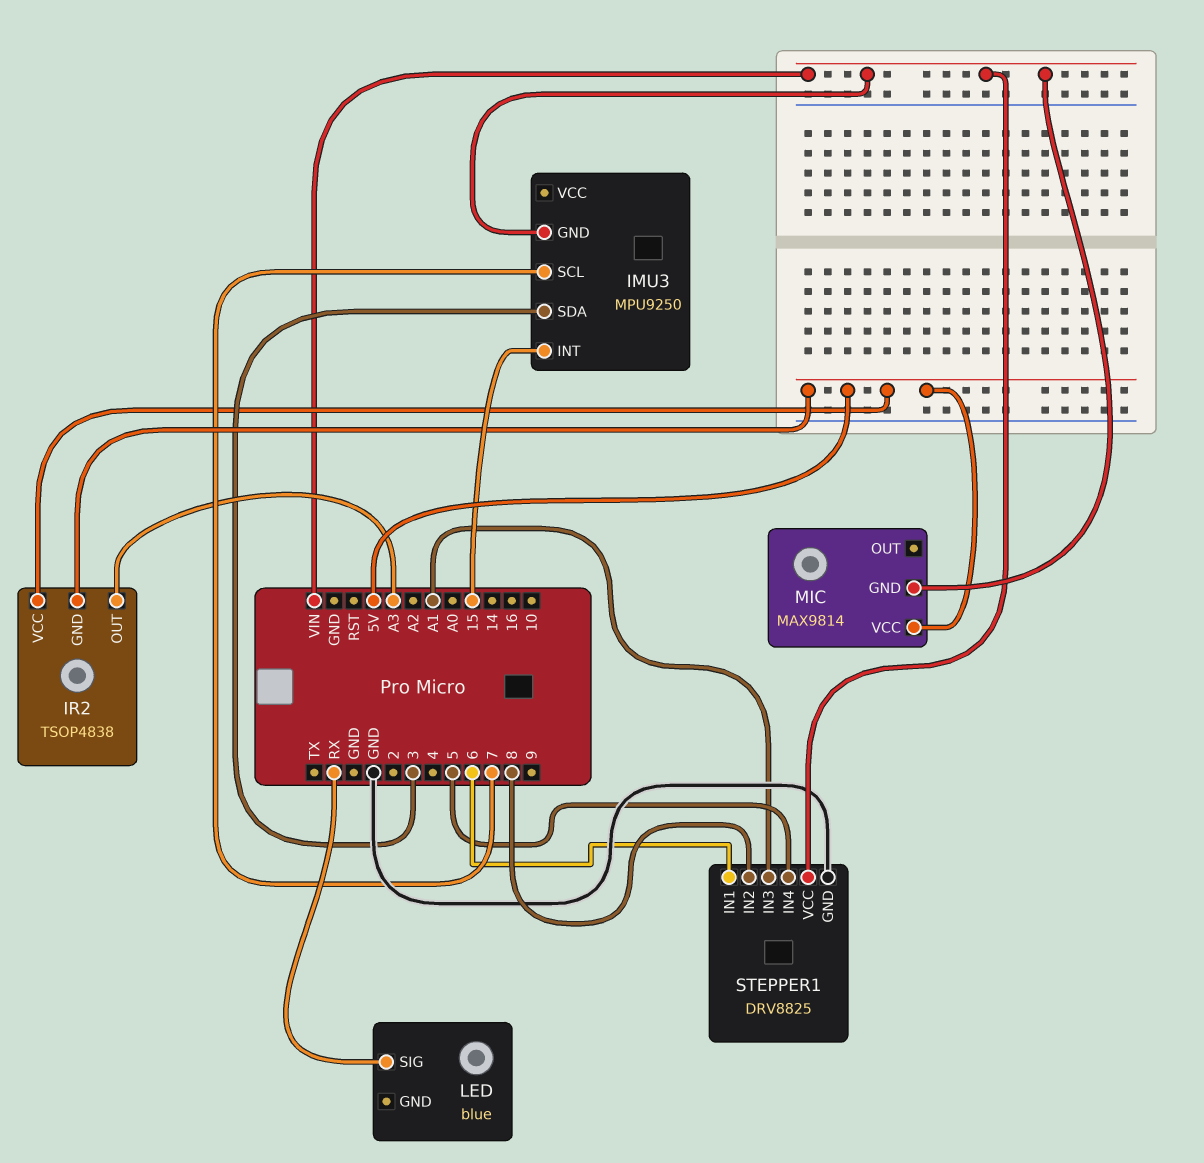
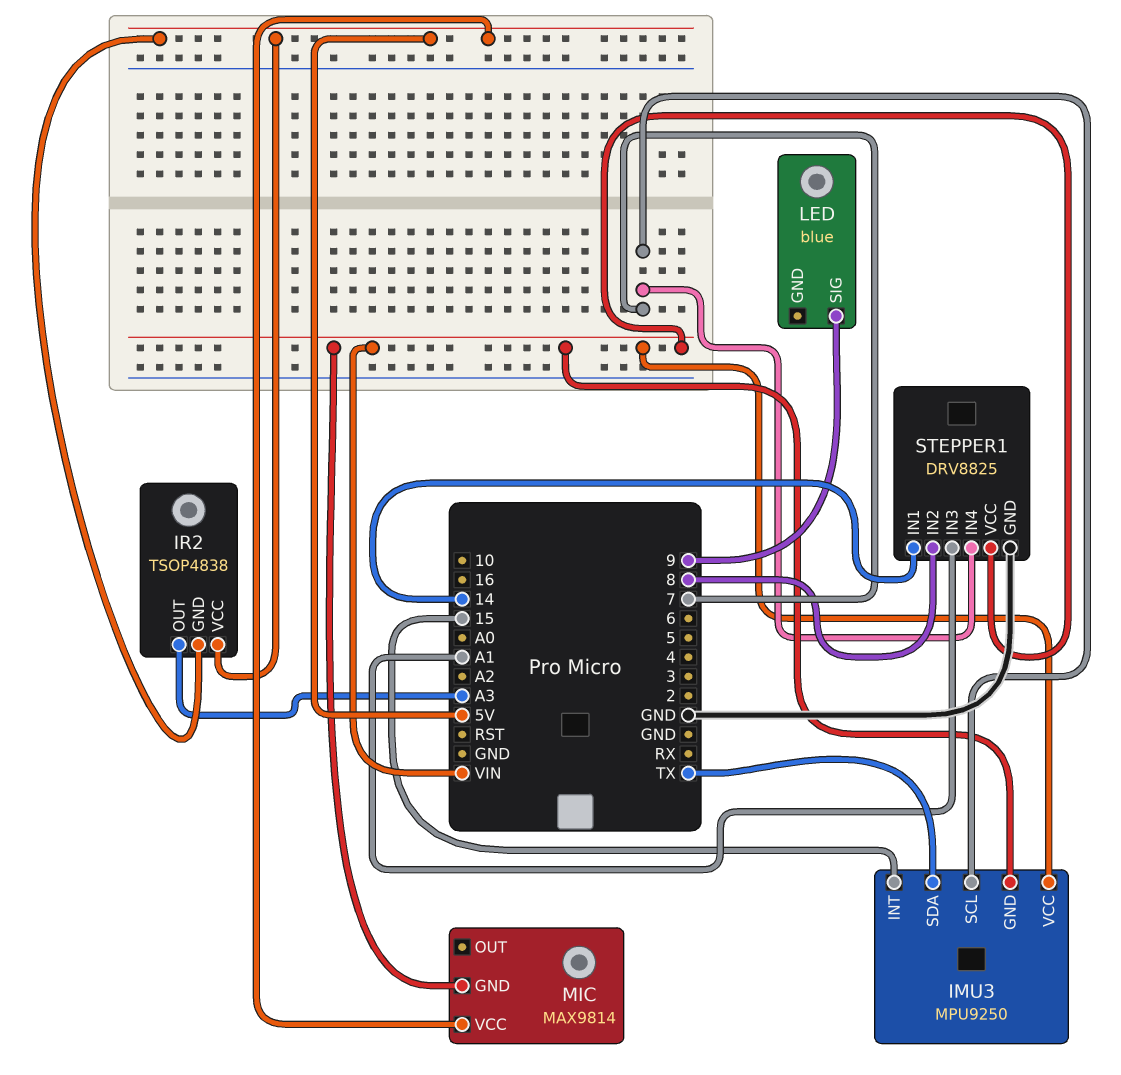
IMU3 pin SDA: 3 -> TX
IMU3 pin VCC: none -> VIN
LED pin SIG: RX -> 9
STEPPER1 pin IN1: 6 -> 14
STEPPER1 pin IN4: 5 -> 7

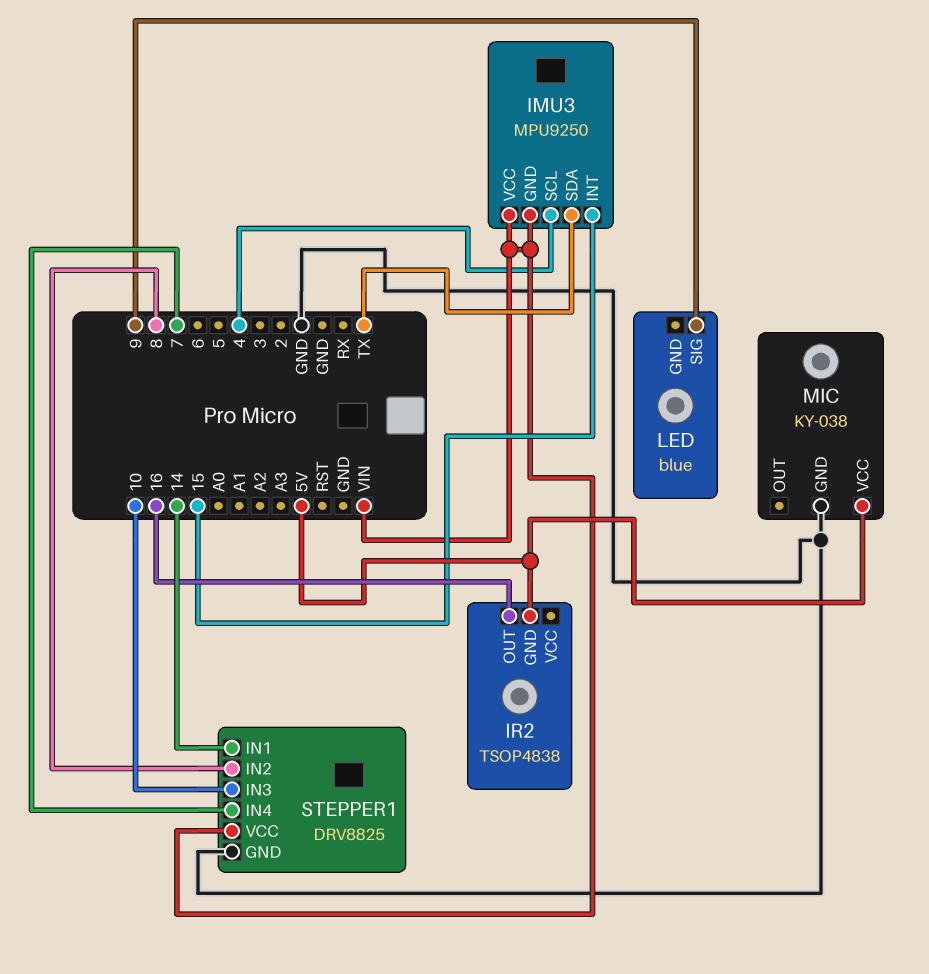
IMU3 pin SCL: 7 -> 4
IR2 pin OUT: A3 -> 16
IR2 pin VCC: 5V -> none
MIC: MAX9814 -> KY-038
MIC pin GND: VIN -> GND
STEPPER1 pin IN3: A1 -> 10

